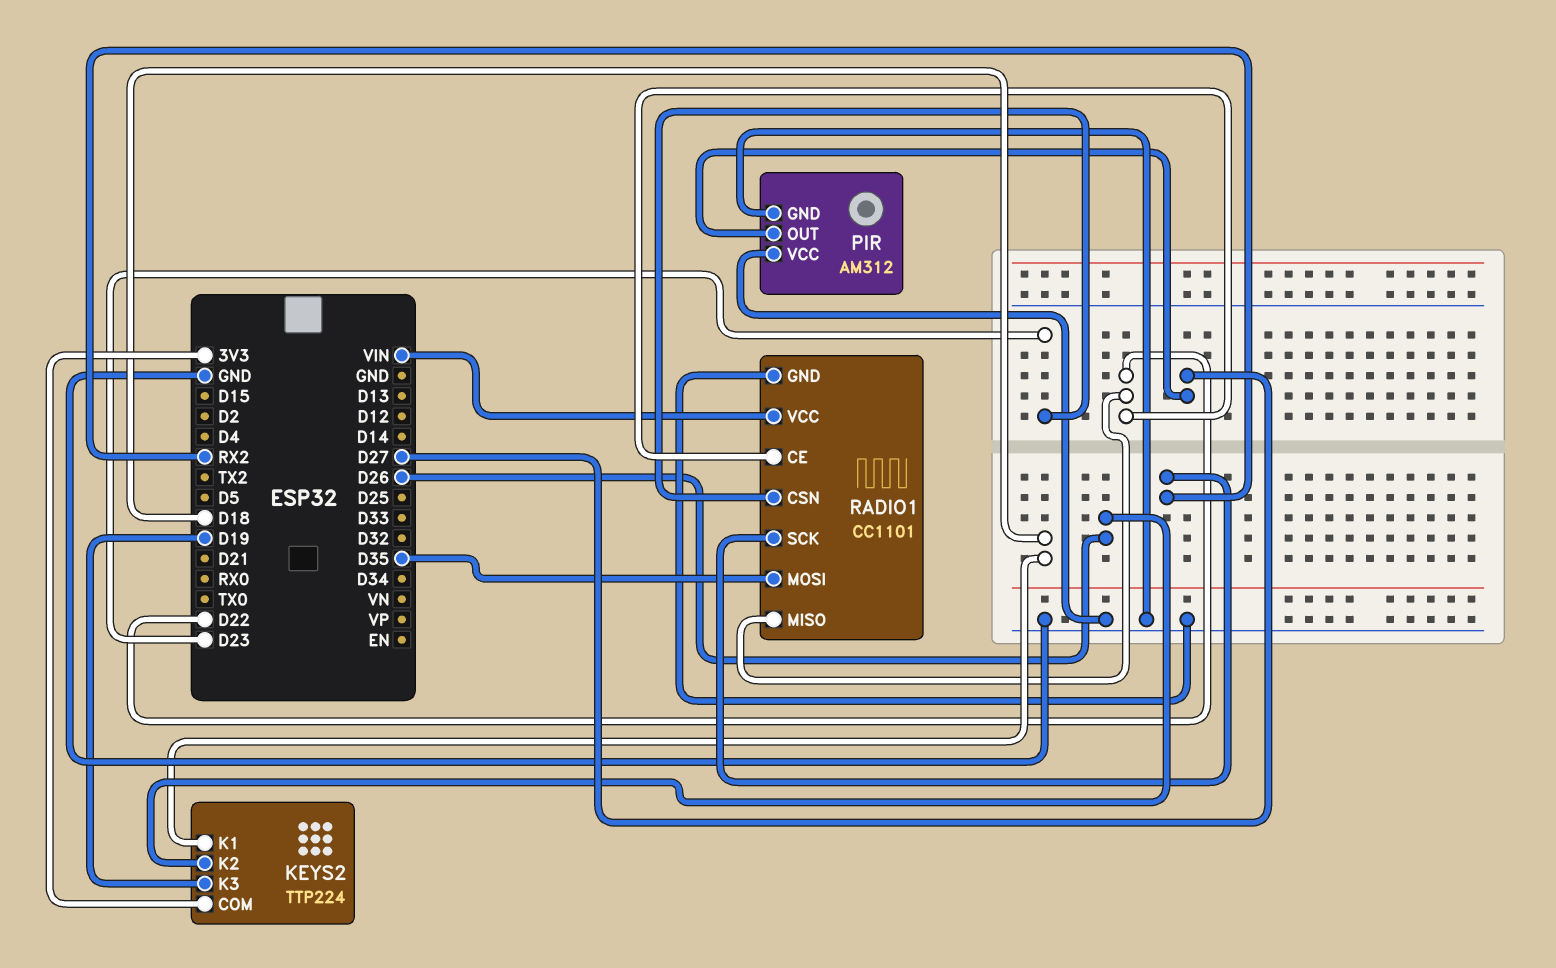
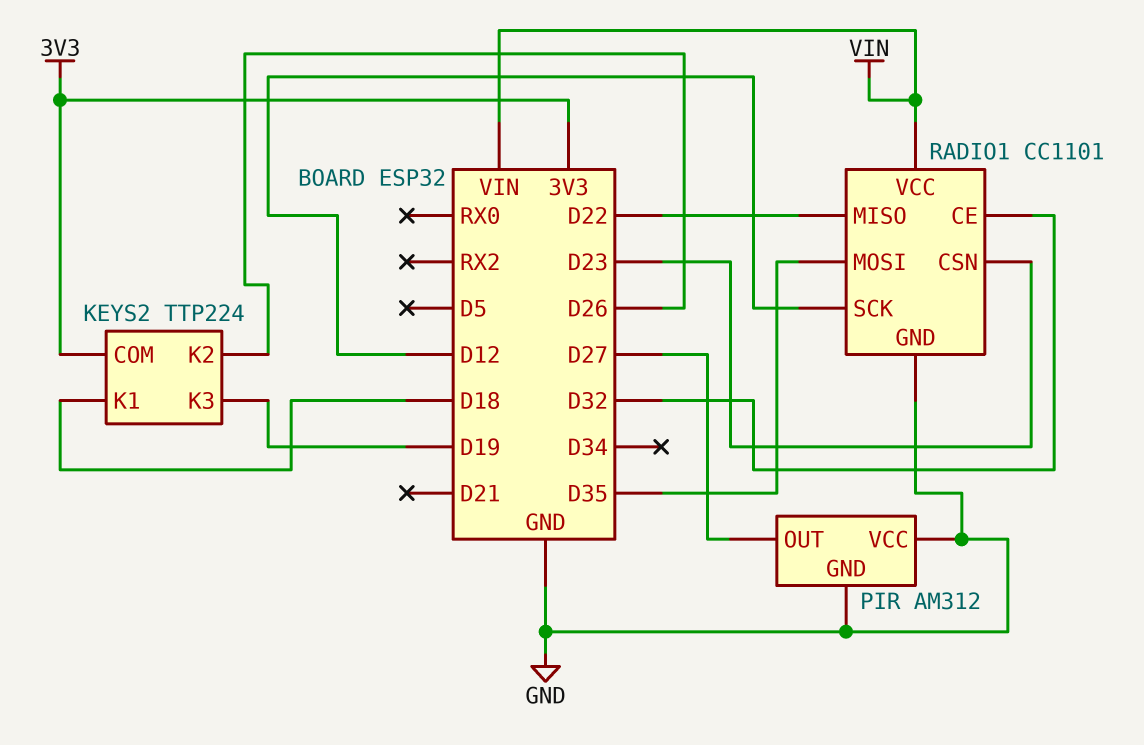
RADIO1 pin CE: D22 -> D32
RADIO1 pin SCK: RX2 -> D12

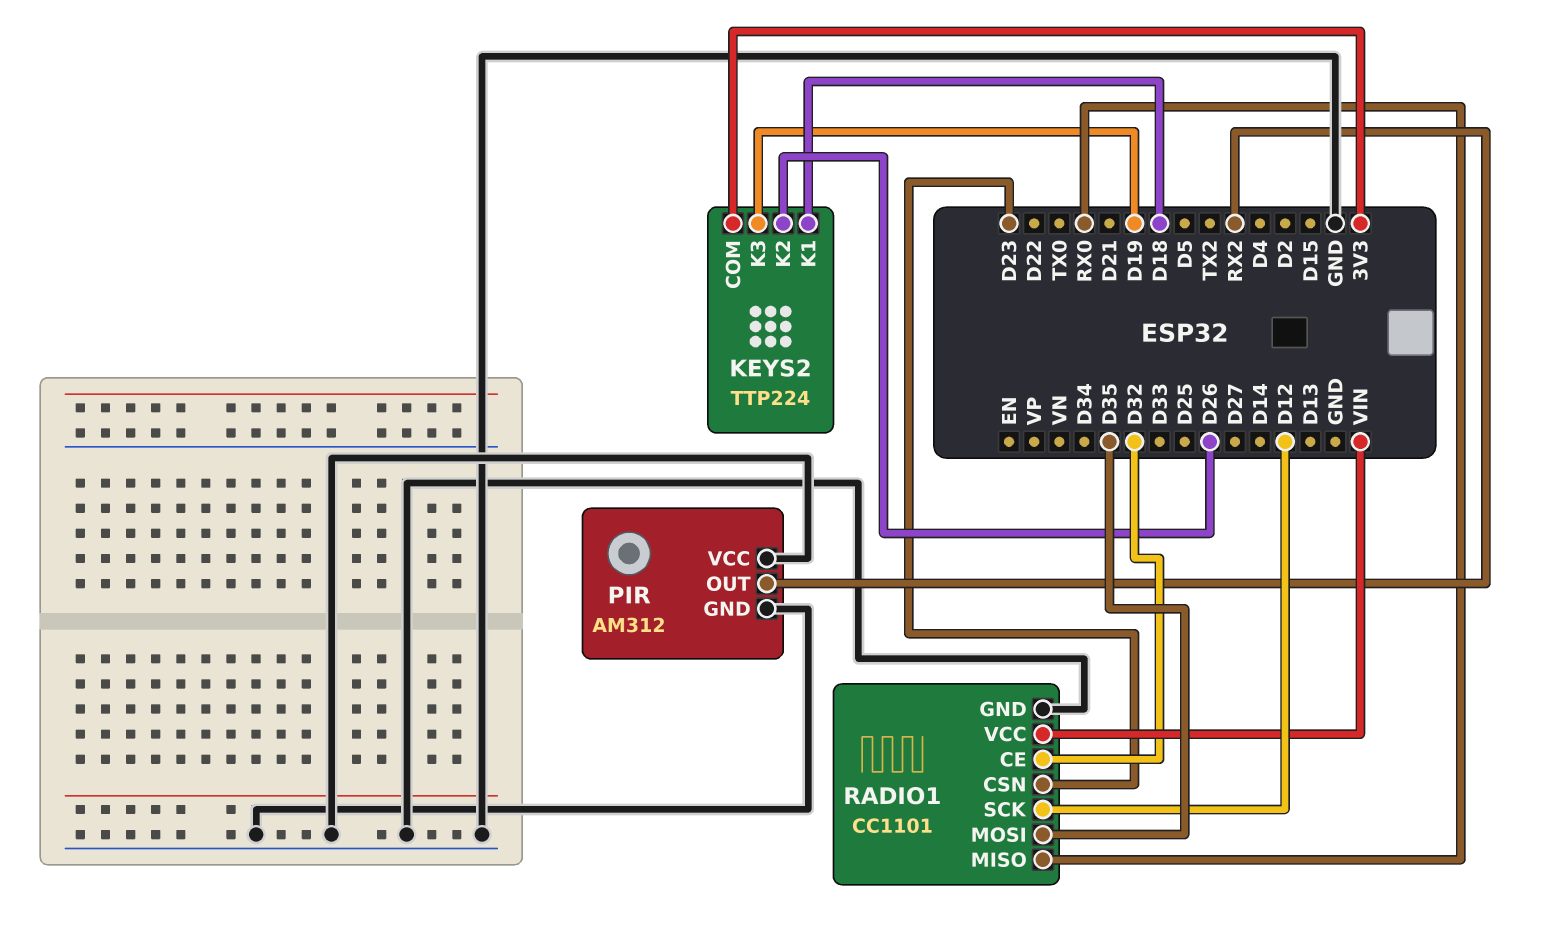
PIR pin OUT: D27 -> RX2
RADIO1 pin MISO: D22 -> RX0

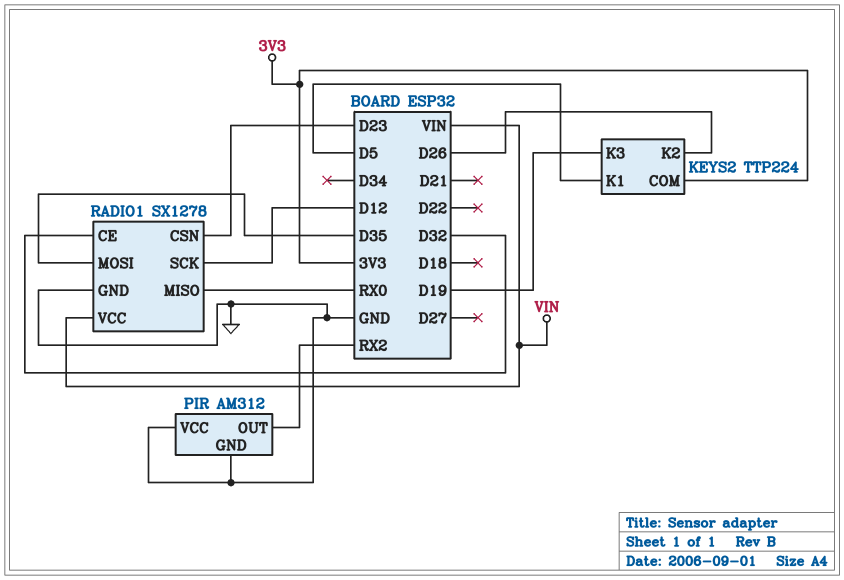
KEYS2 pin K1: D18 -> D5
RADIO1: CC1101 -> SX1278

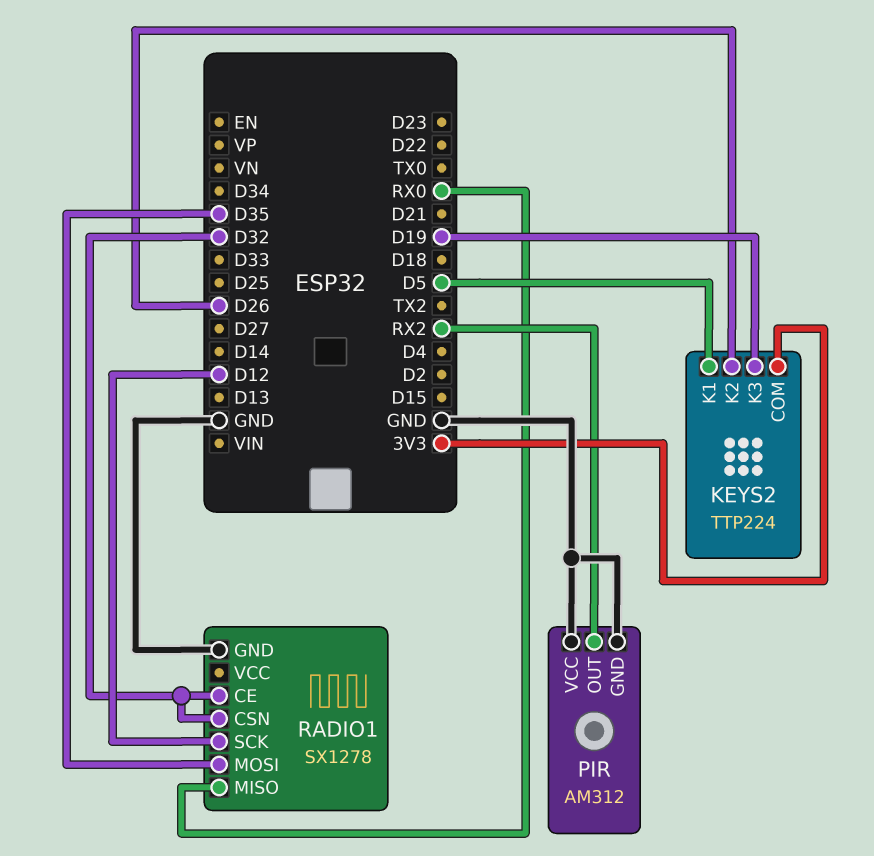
RADIO1 pin CSN: D23 -> D32
RADIO1 pin VCC: VIN -> none

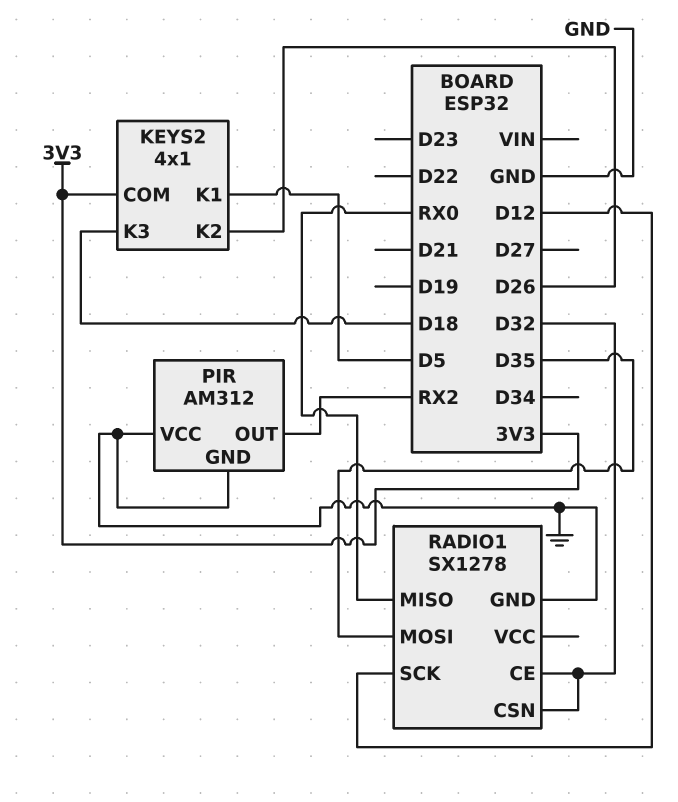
KEYS2: TTP224 -> 4x1
KEYS2 pin K3: D19 -> D18

